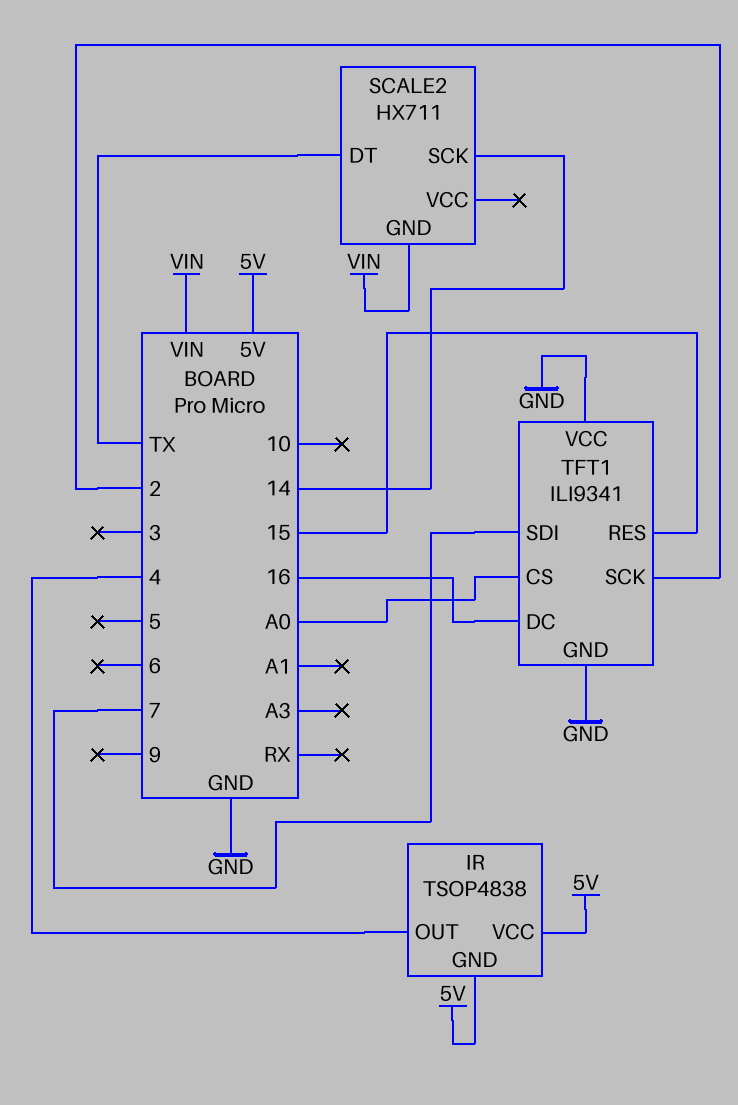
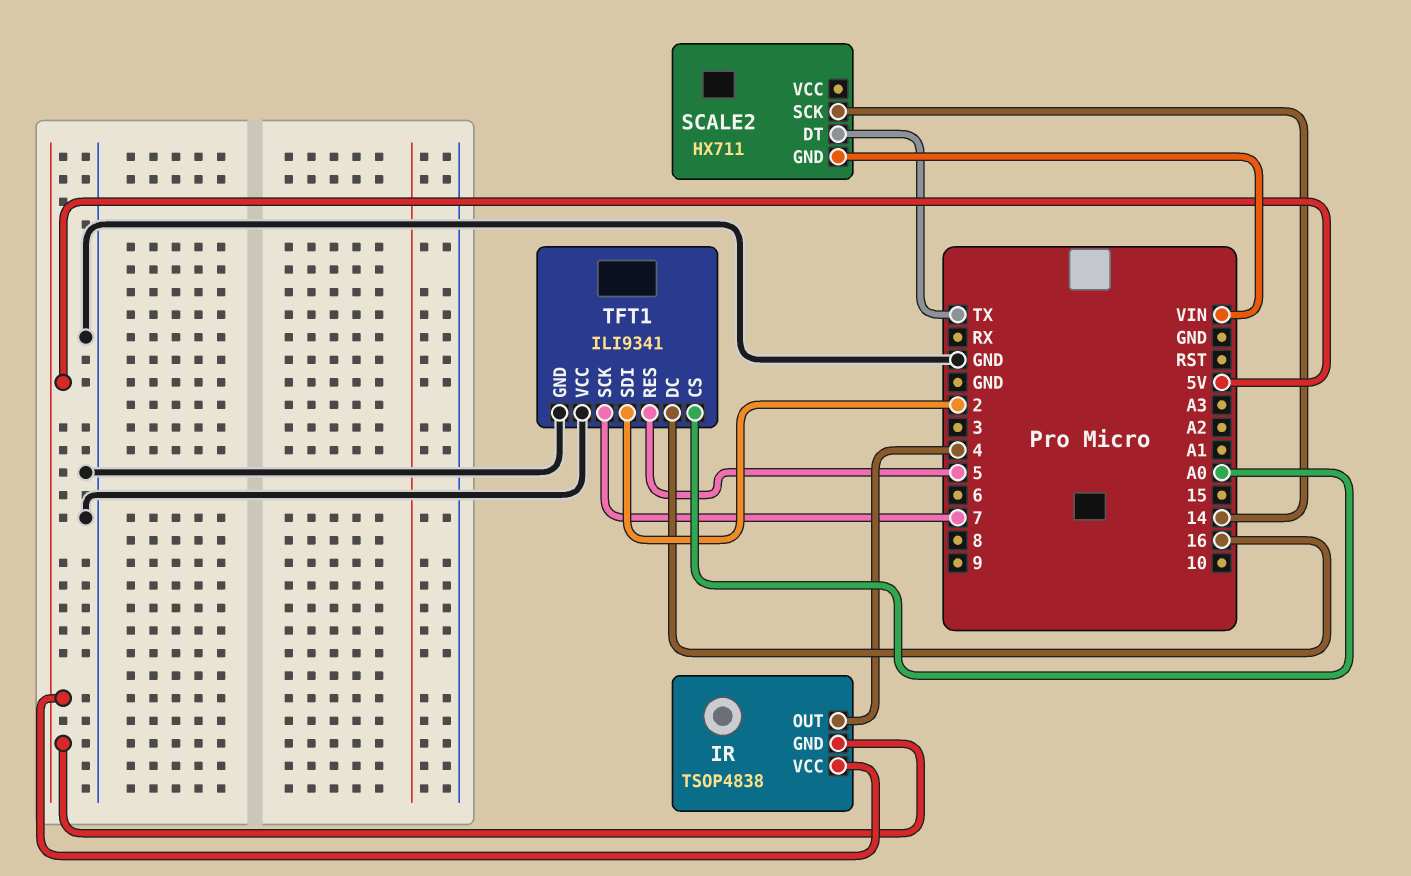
TFT1 pin RES: 15 -> 5
TFT1 pin SCK: 2 -> 7
TFT1 pin SDI: 7 -> 2

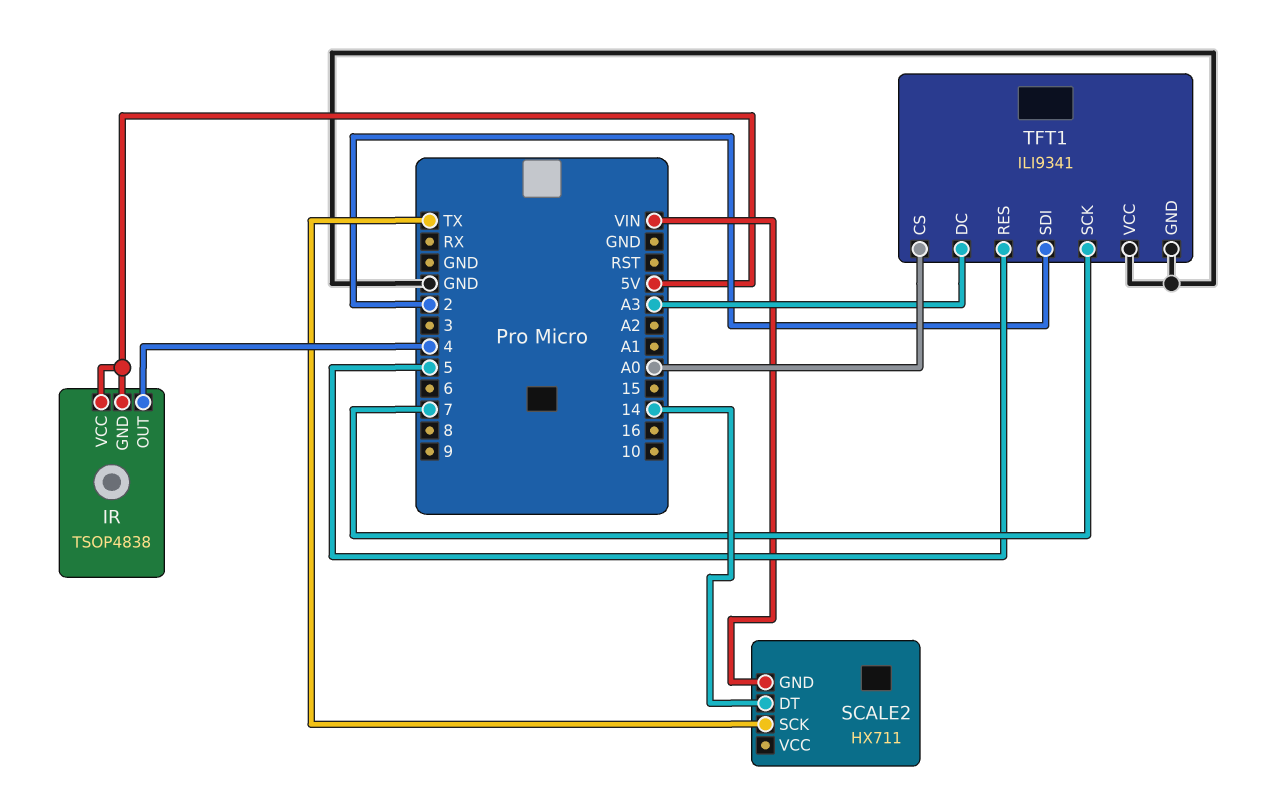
SCALE2 pin DT: TX -> 14
SCALE2 pin SCK: 14 -> TX
TFT1 pin DC: 16 -> A3

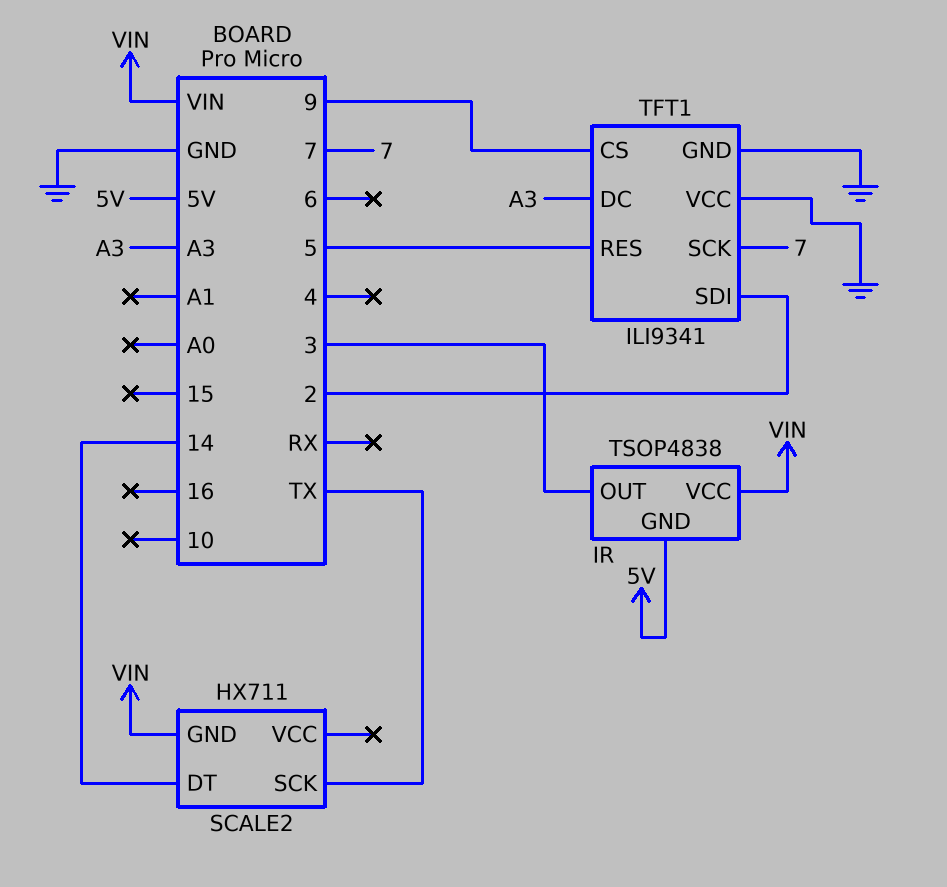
IR pin OUT: 4 -> 3
IR pin VCC: 5V -> VIN
TFT1 pin CS: A0 -> 9

